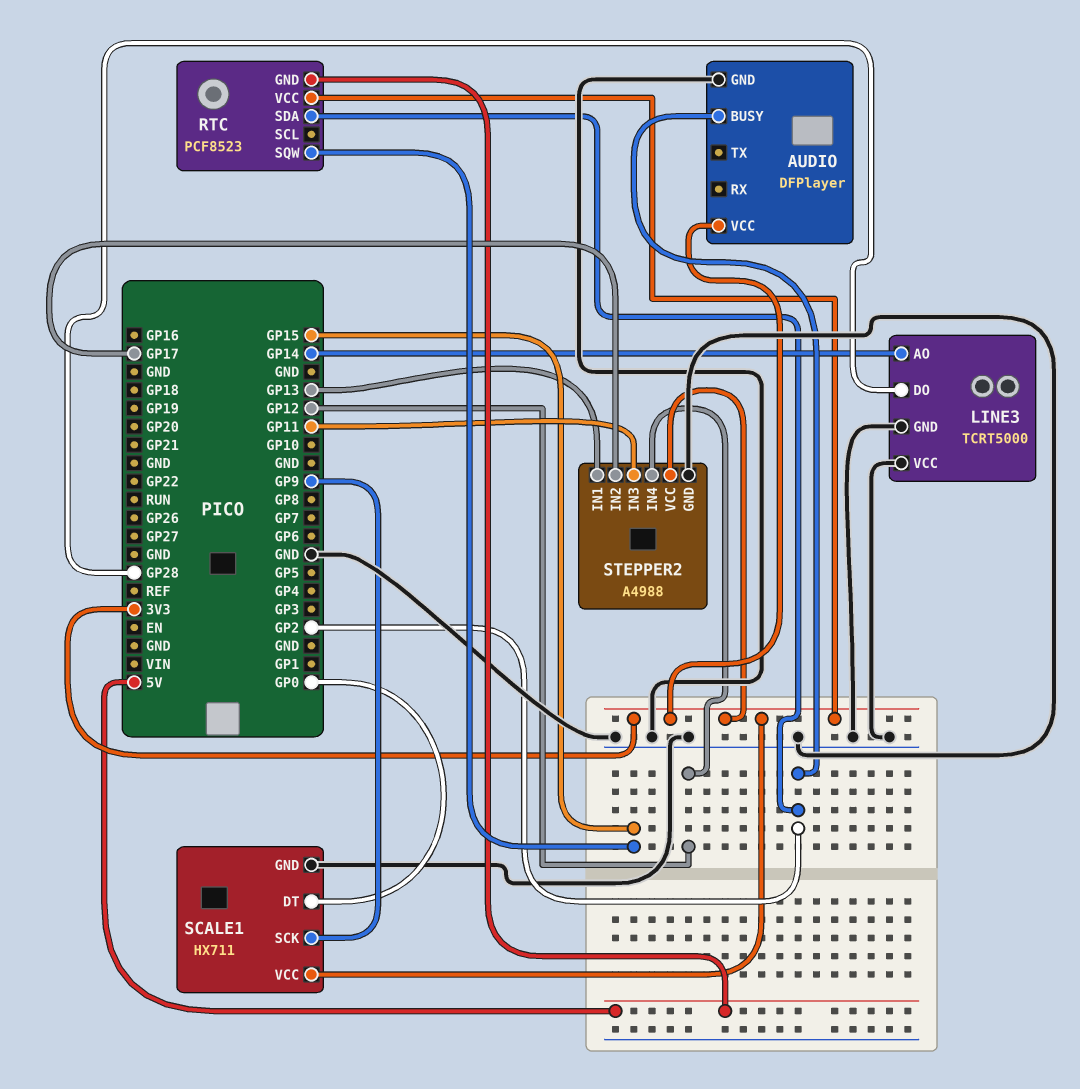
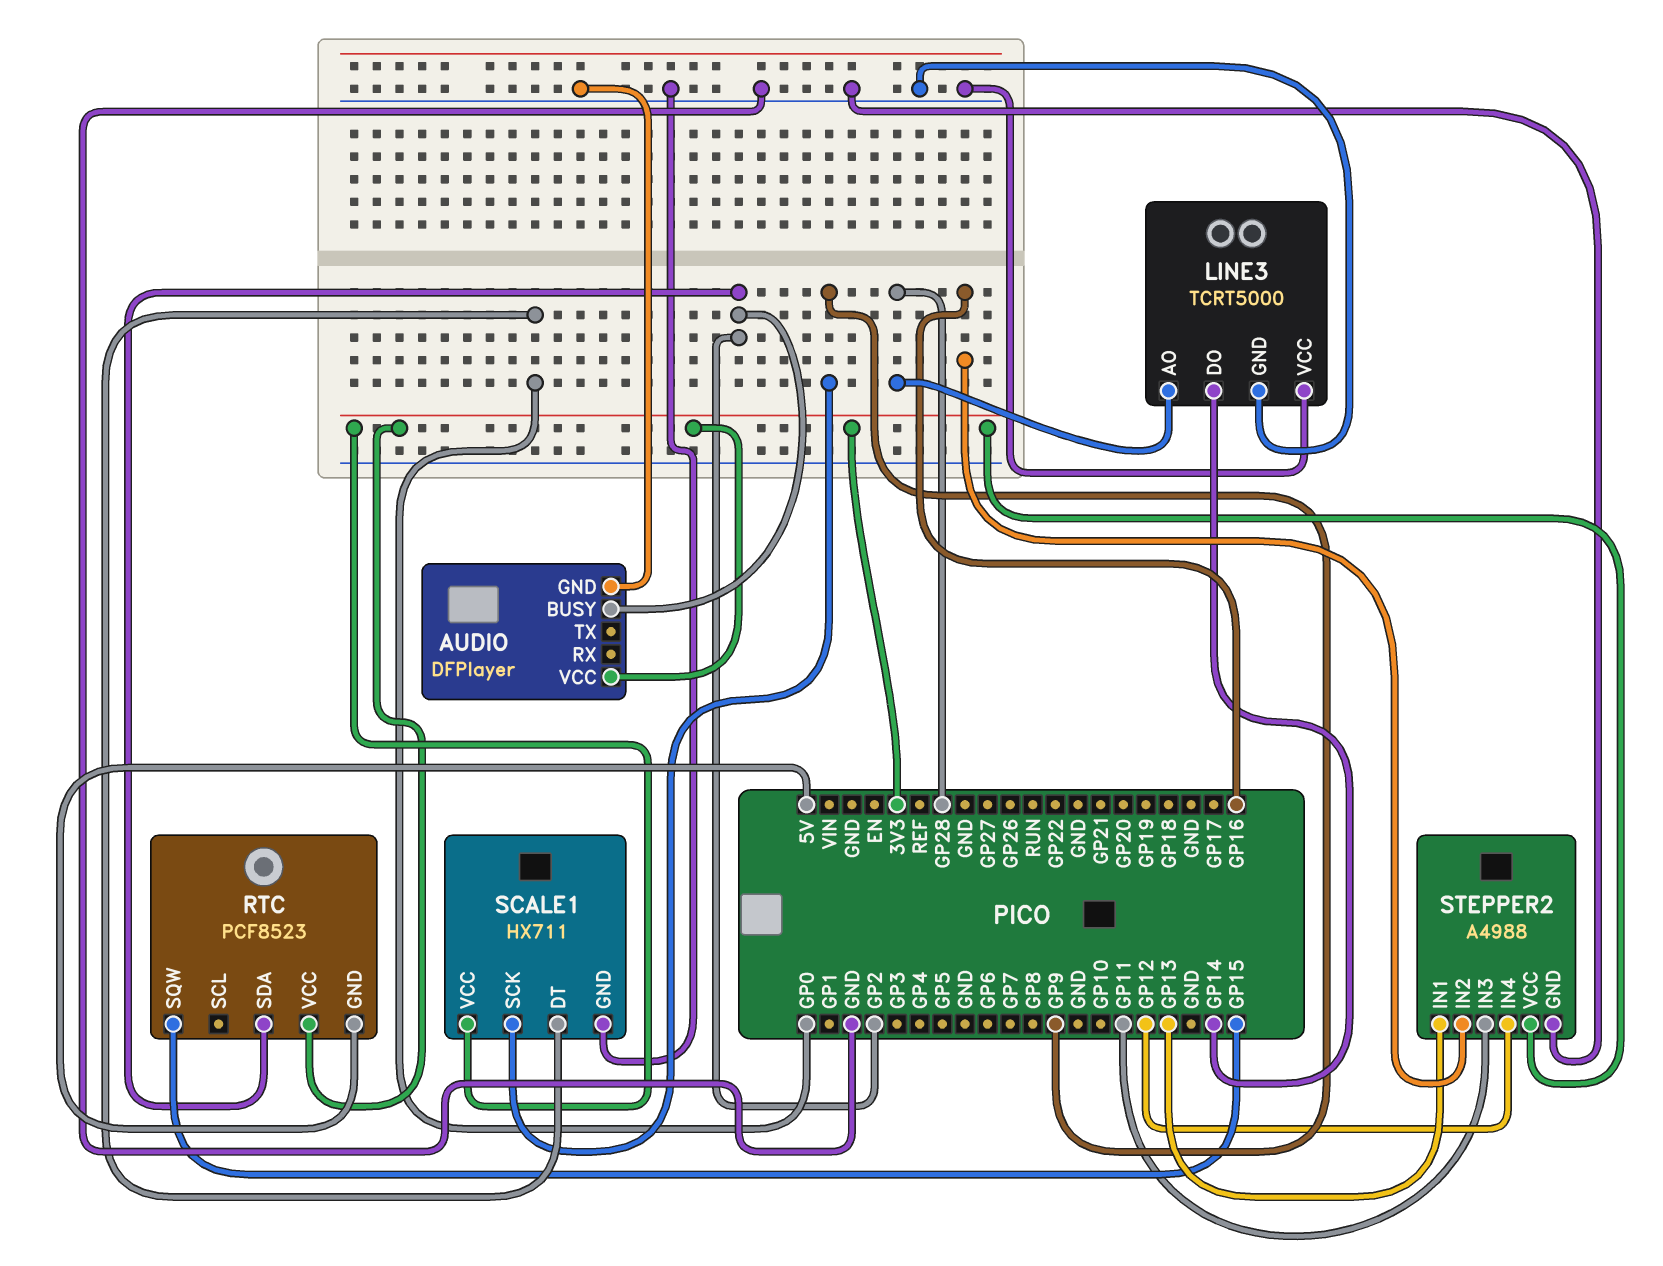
LINE3 pin AO: GP14 -> GP28
LINE3 pin DO: GP28 -> GP14
STEPPER2 pin IN2: GP17 -> GP16

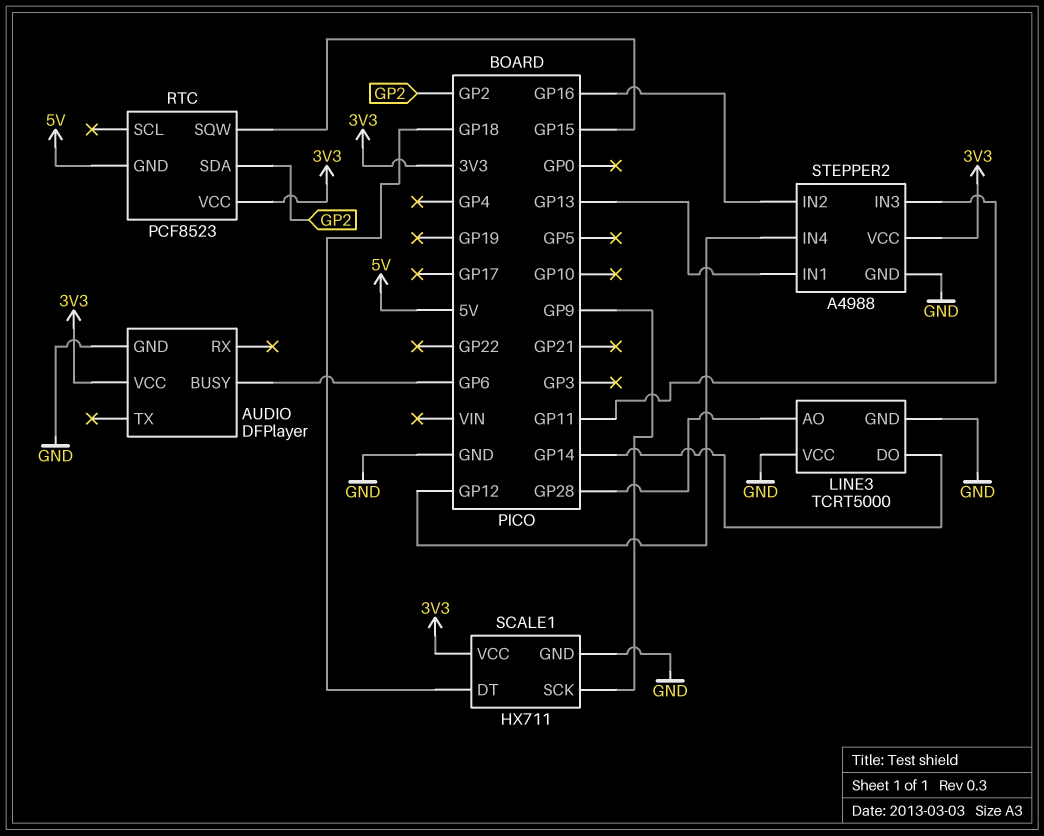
AUDIO pin BUSY: GP2 -> GP6
SCALE1 pin DT: GP0 -> GP18

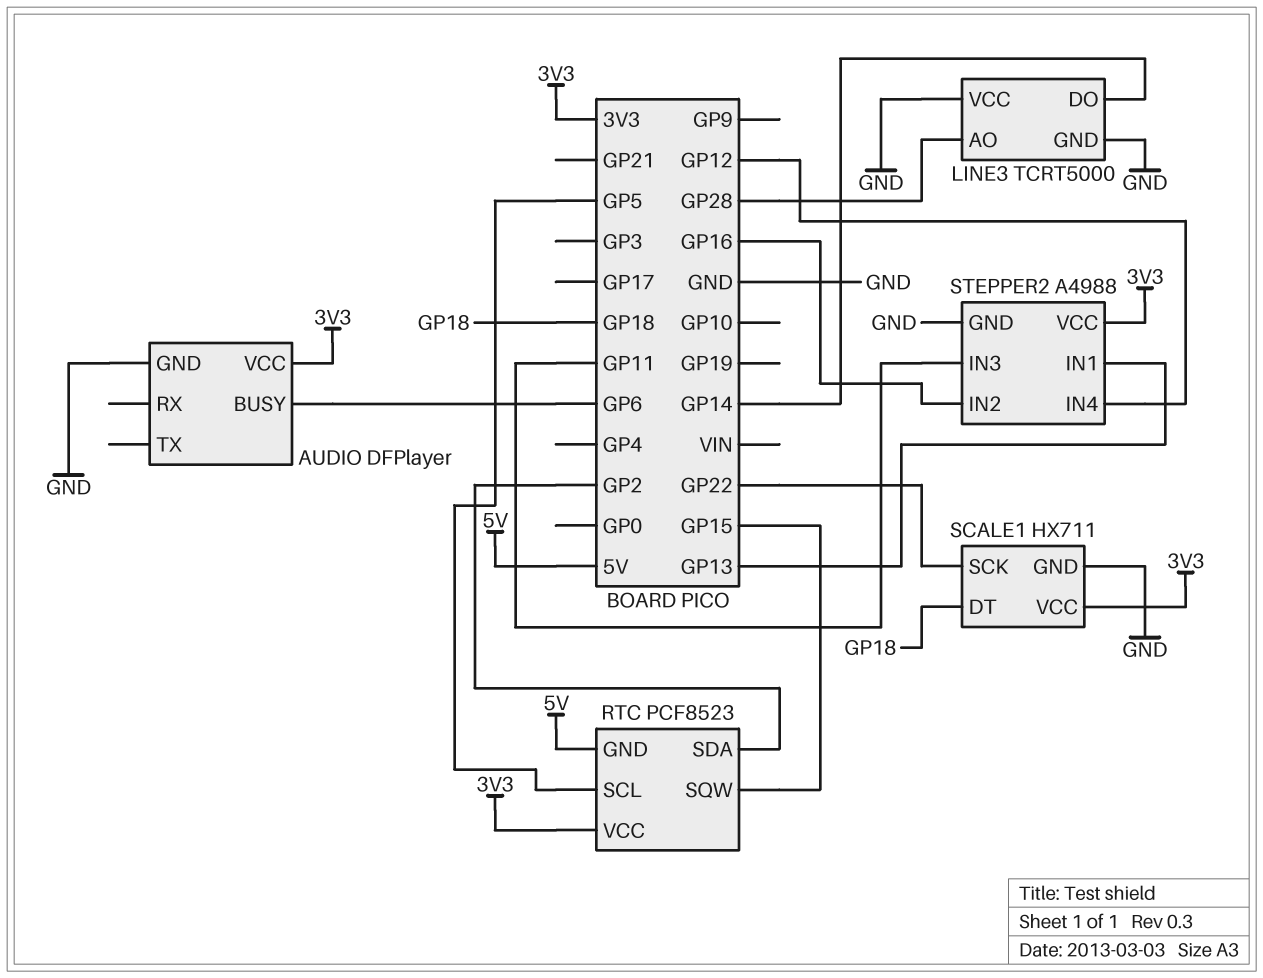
RTC pin SCL: none -> GP5
SCALE1 pin SCK: GP9 -> GP22

